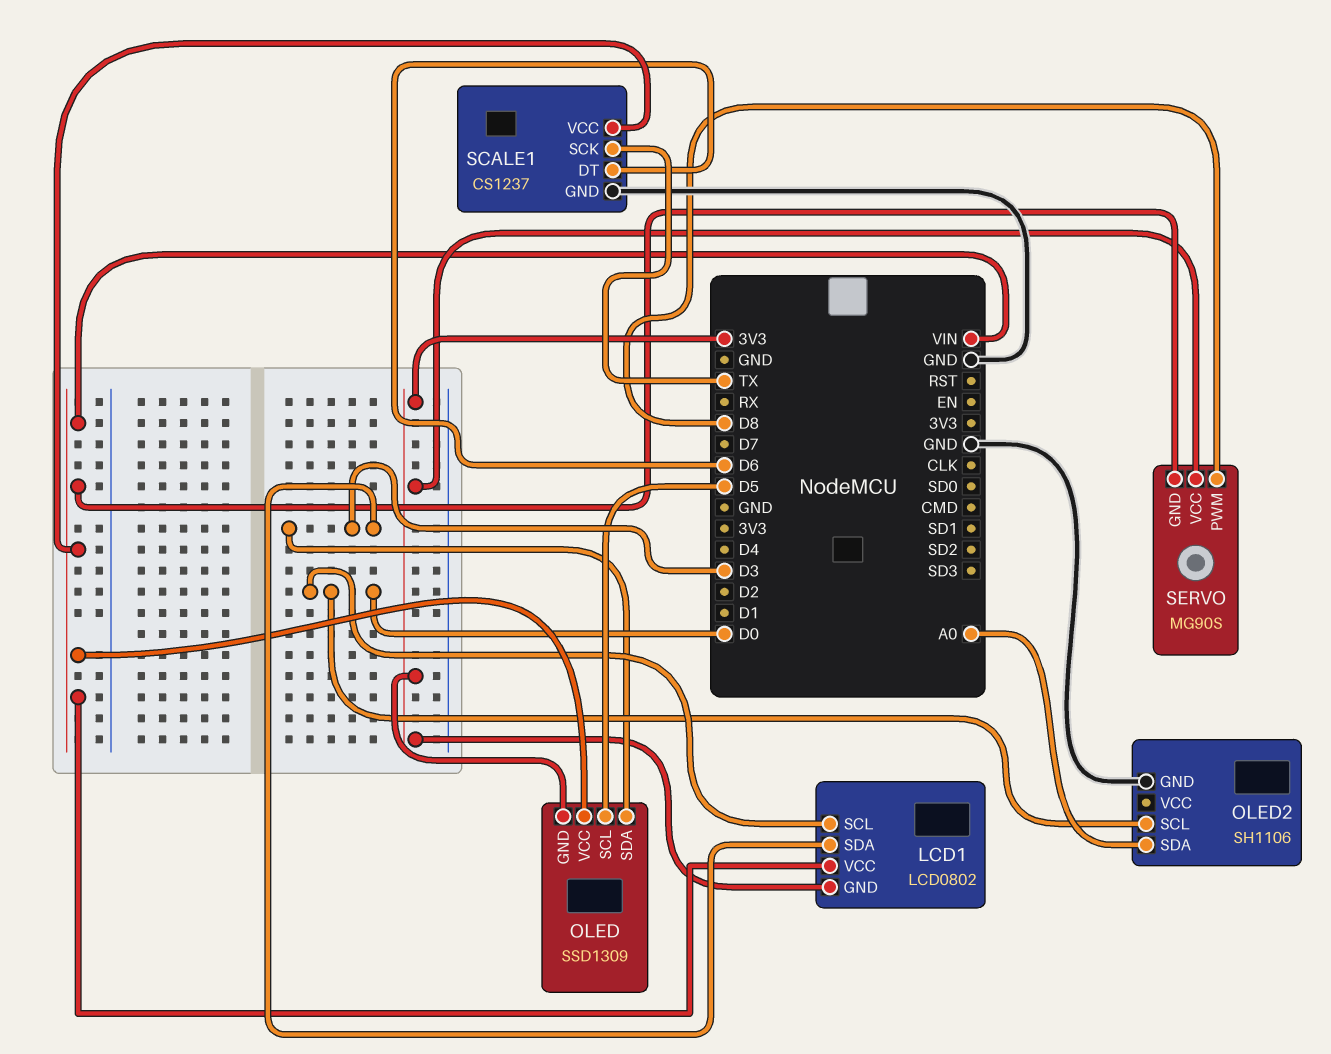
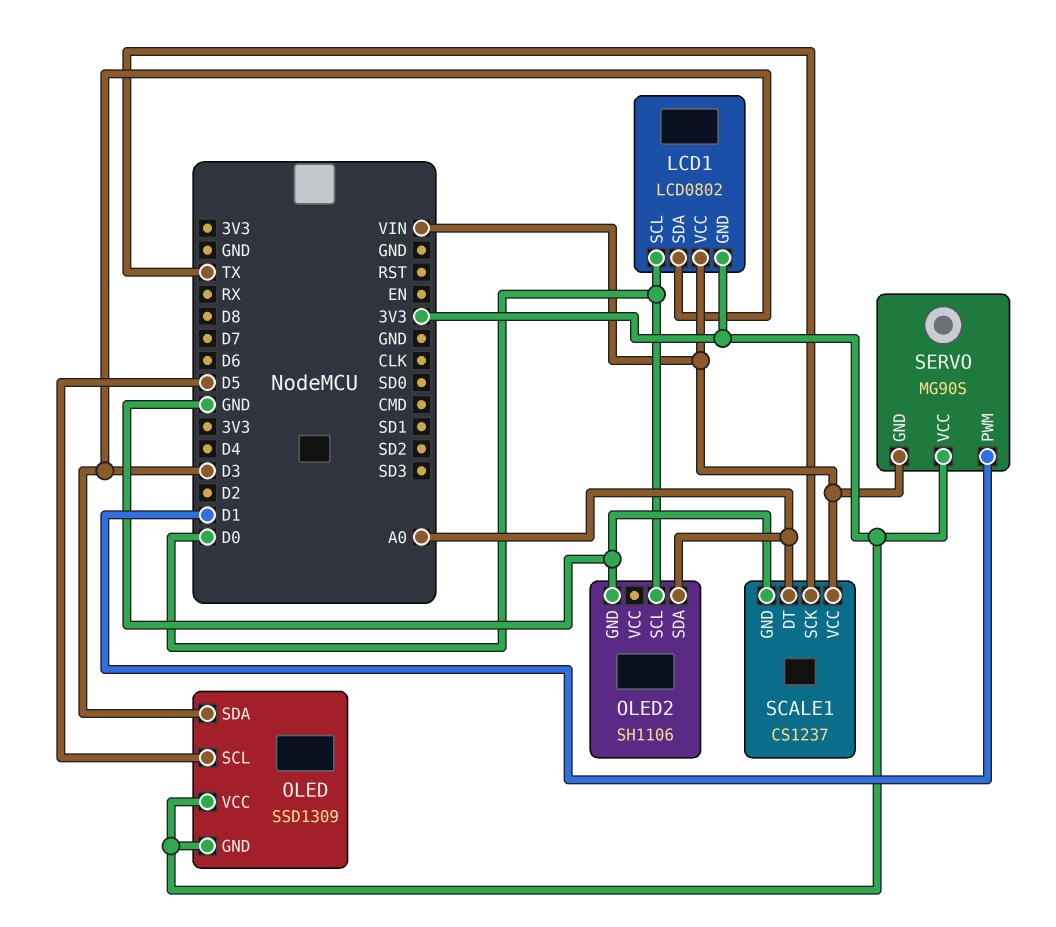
OLED pin VCC: VIN -> 3V3
SCALE1 pin DT: D6 -> A0
SERVO pin PWM: D8 -> D1

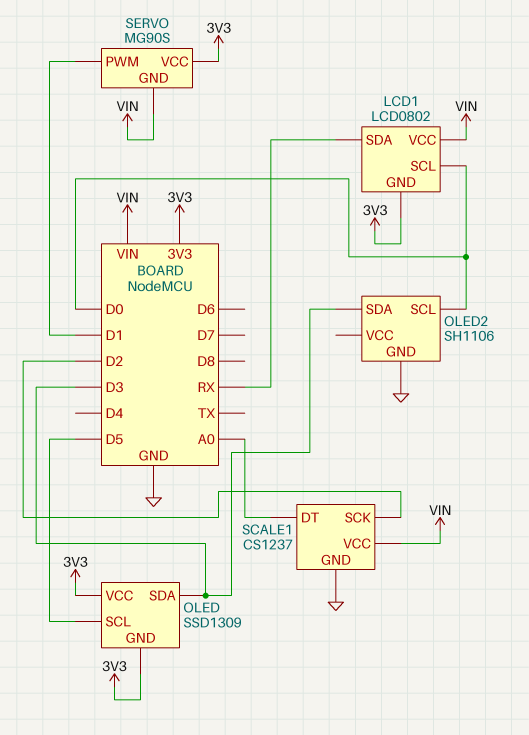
LCD1 pin SDA: D3 -> RX
OLED2 pin SDA: A0 -> D3
SCALE1 pin SCK: TX -> D2

